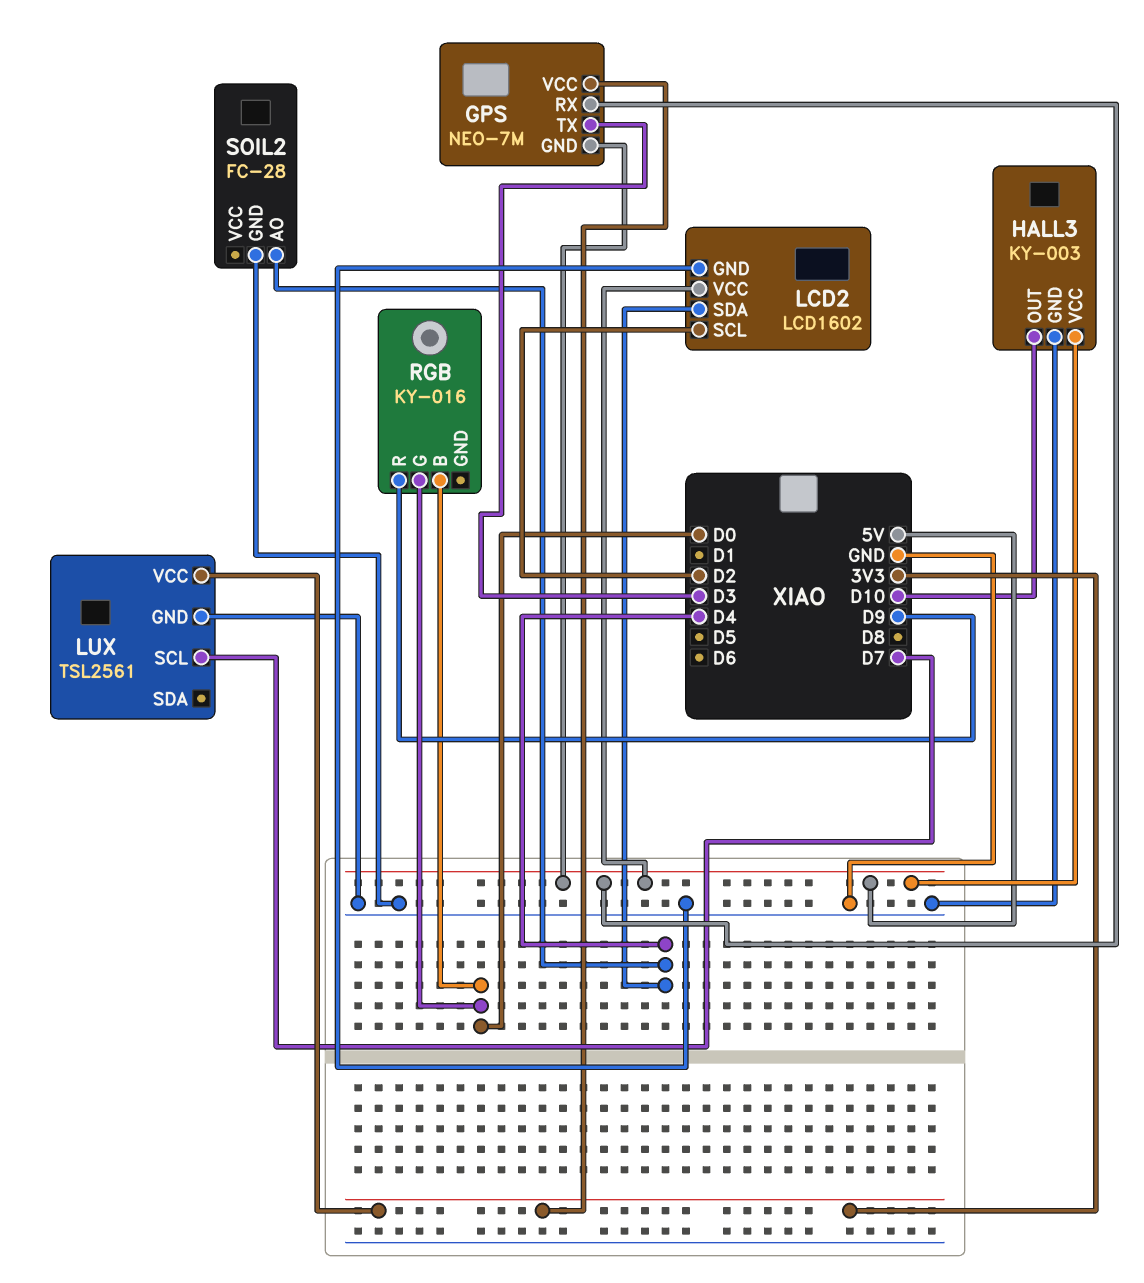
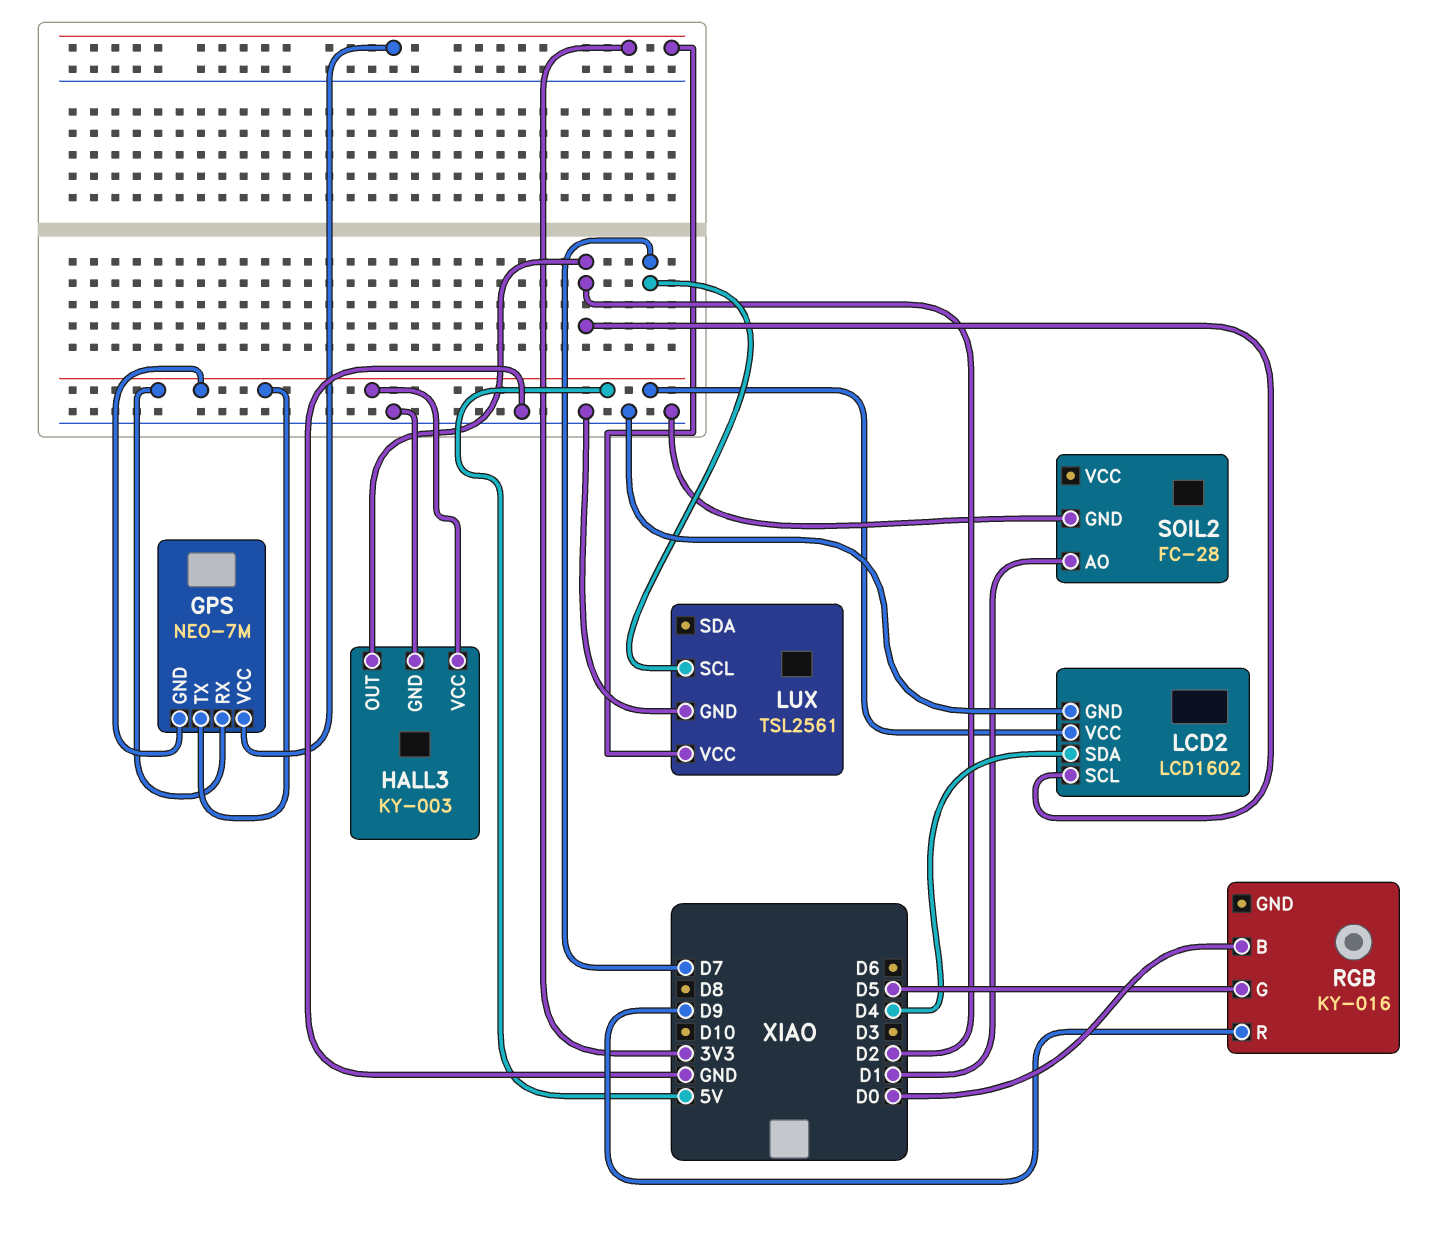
GPS pin TX: D3 -> 5V
HALL3 pin OUT: D10 -> D2
RGB pin G: D0 -> D5
SOIL2 pin AO: D4 -> D1

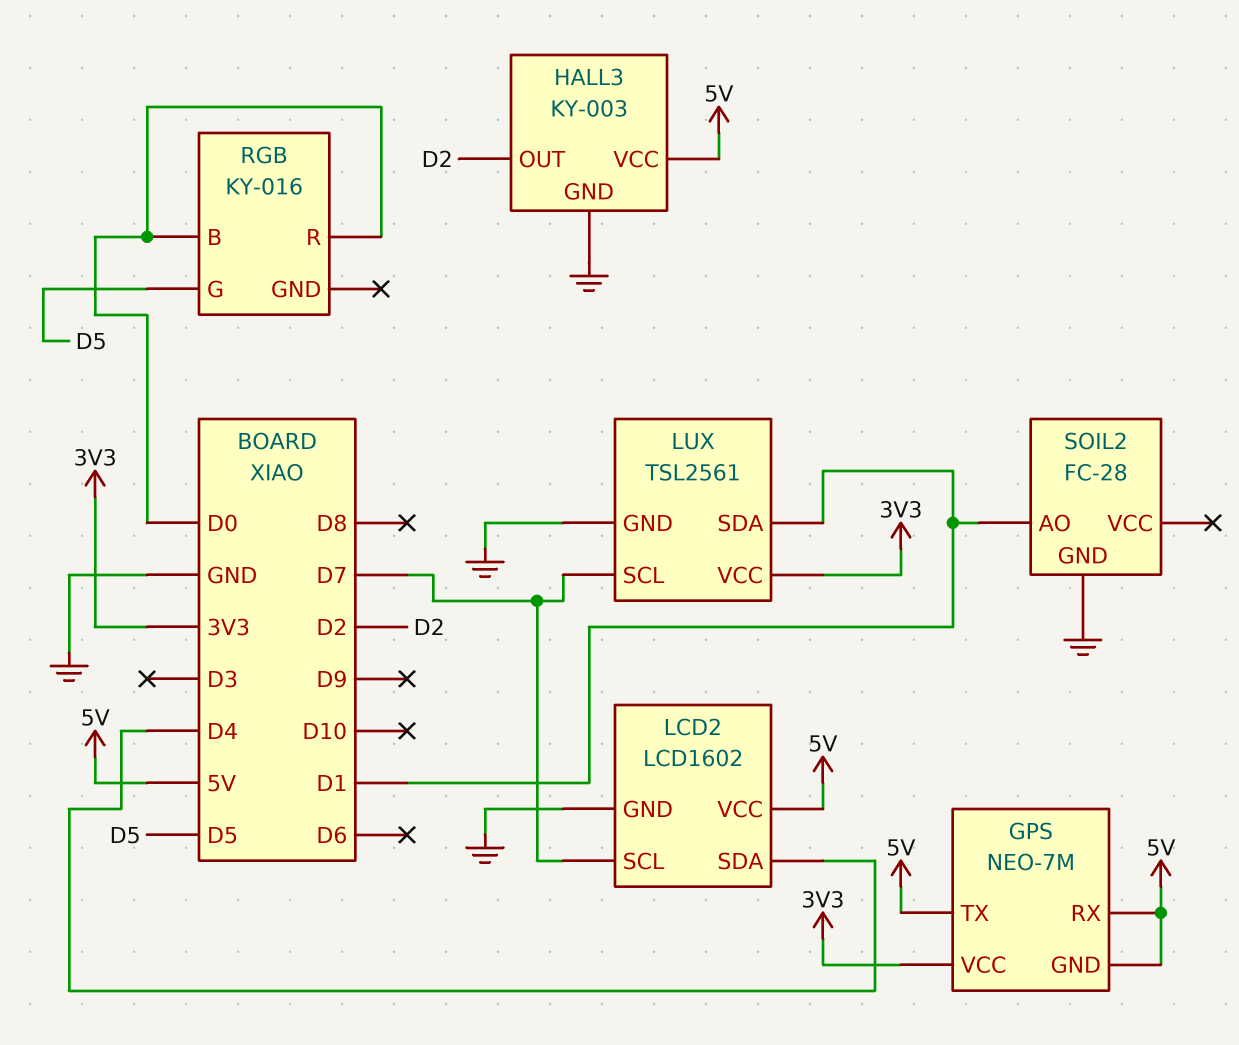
LCD2 pin SCL: D2 -> D7
LUX pin SDA: none -> D1
RGB pin R: D9 -> D0

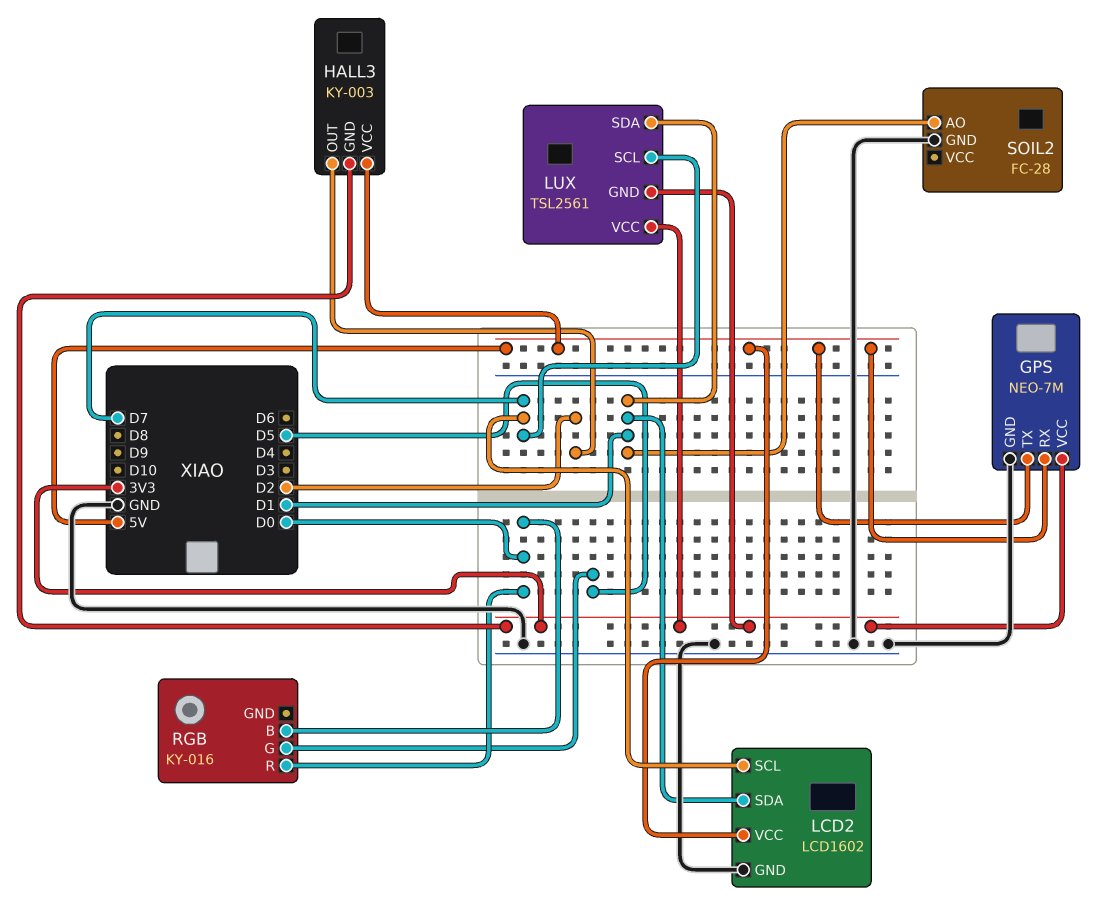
GPS pin GND: 5V -> GND
HALL3 pin GND: GND -> 3V3
LCD2 pin SDA: D4 -> D1
LUX pin GND: GND -> 3V3

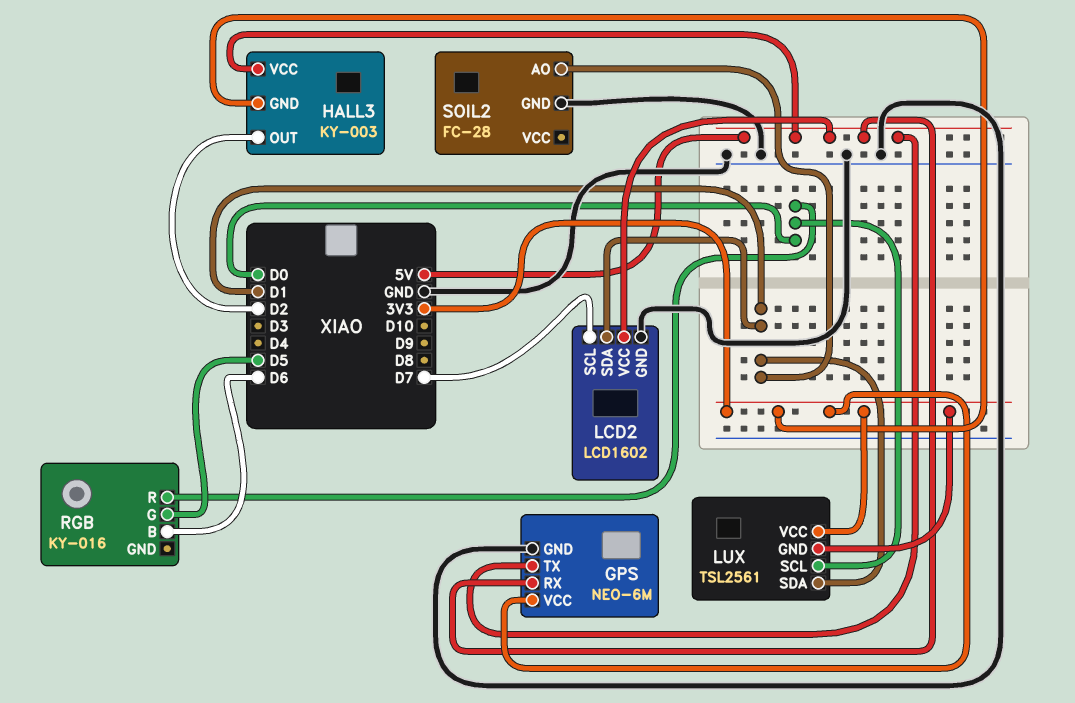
GPS: NEO-7M -> NEO-6M
LUX pin SCL: D7 -> D0
RGB pin B: D0 -> D6

